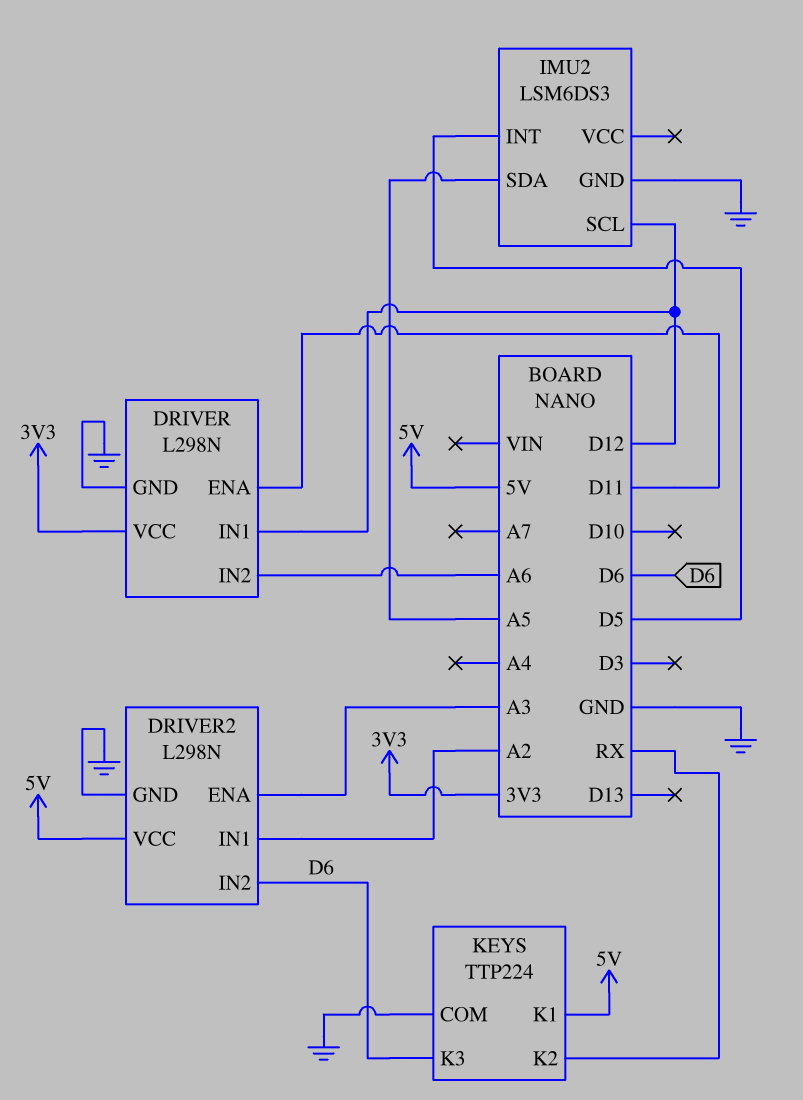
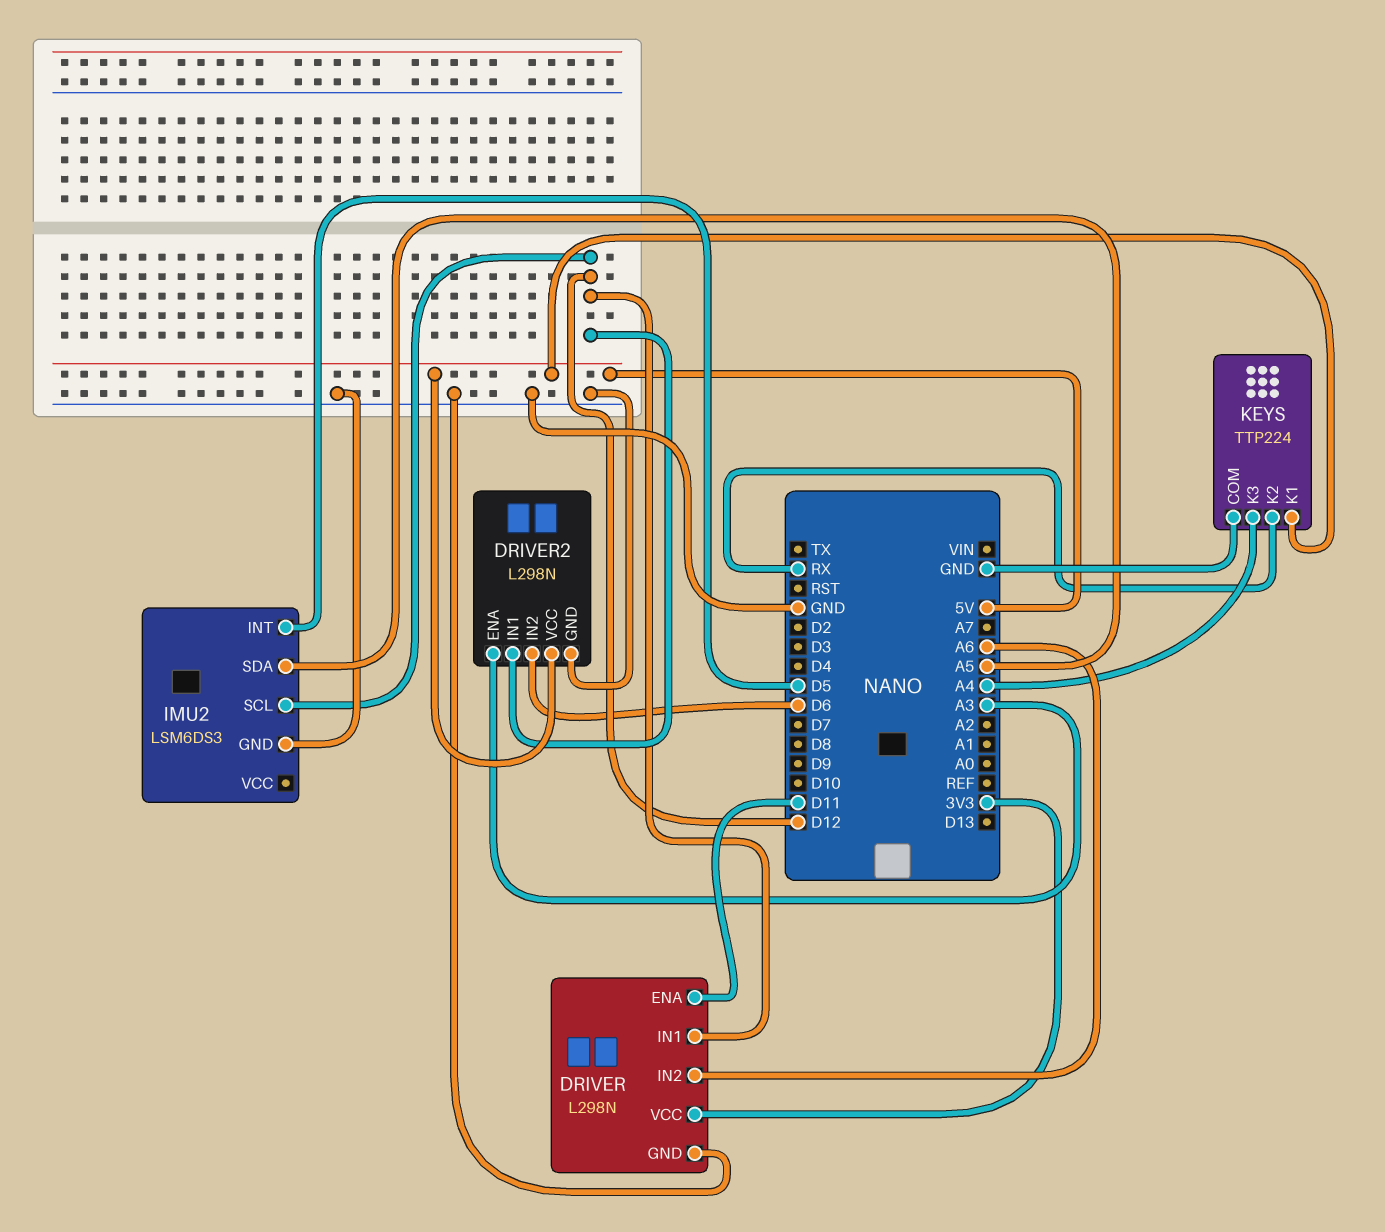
DRIVER2 pin IN1: A2 -> D12
KEYS pin K3: D6 -> A4

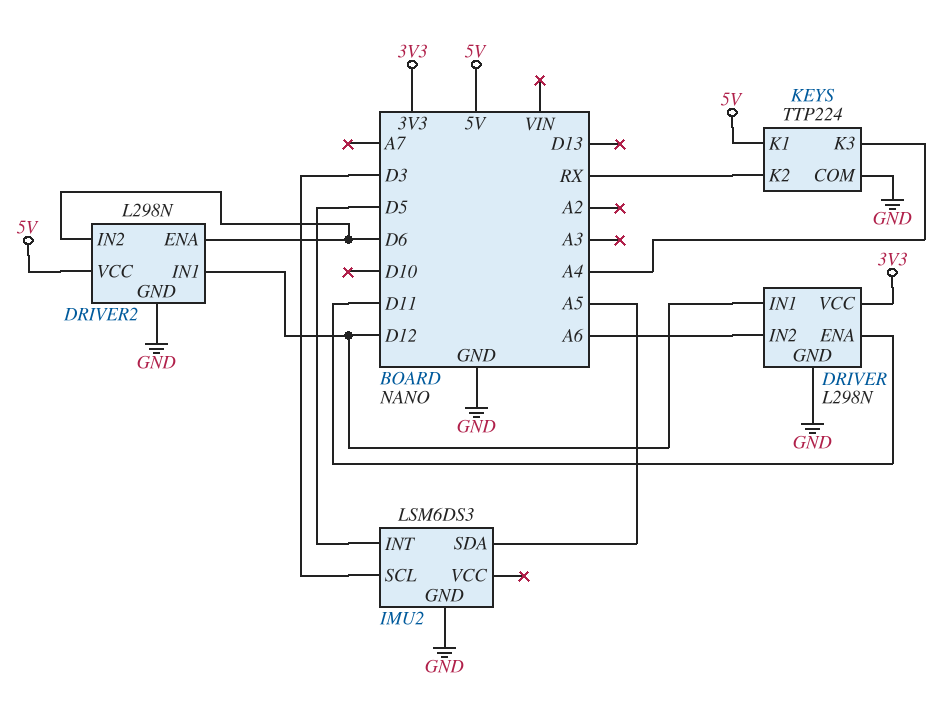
DRIVER2 pin ENA: A3 -> D6
IMU2 pin SCL: D12 -> D3

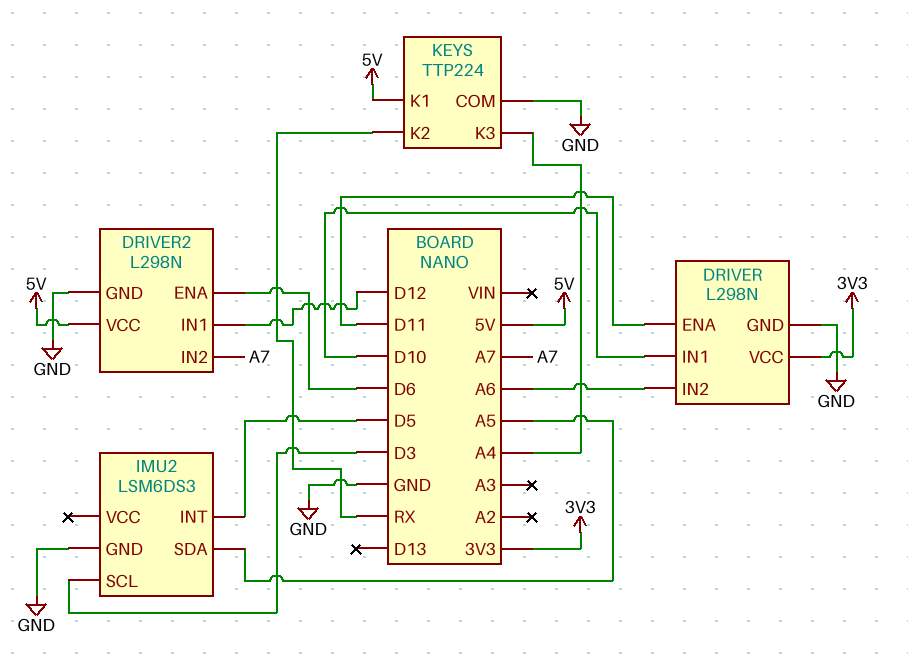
DRIVER pin IN1: D12 -> D10
DRIVER2 pin IN2: D6 -> A7

